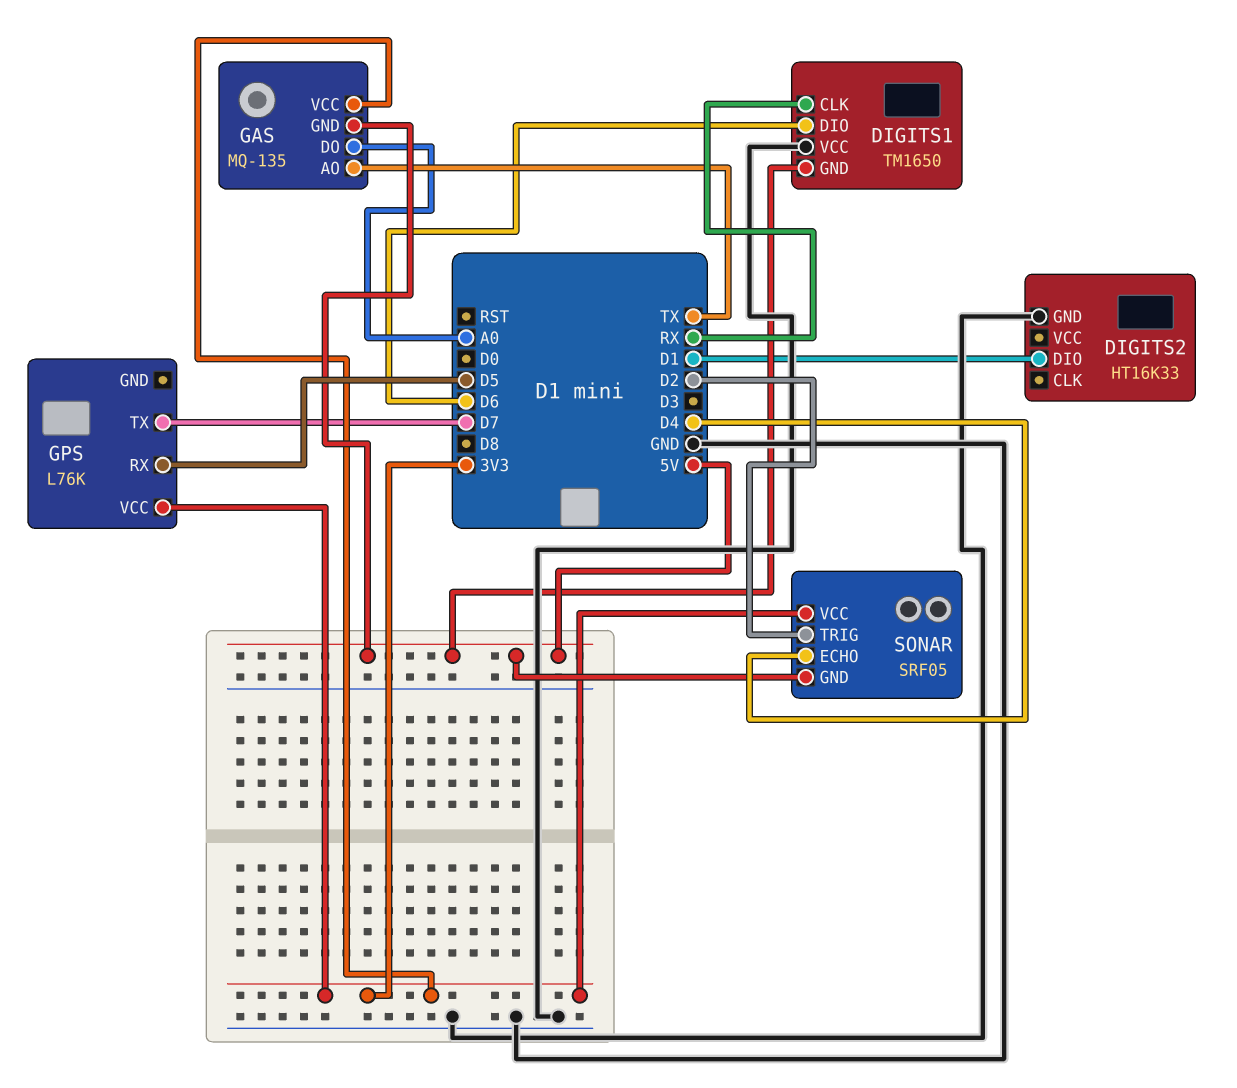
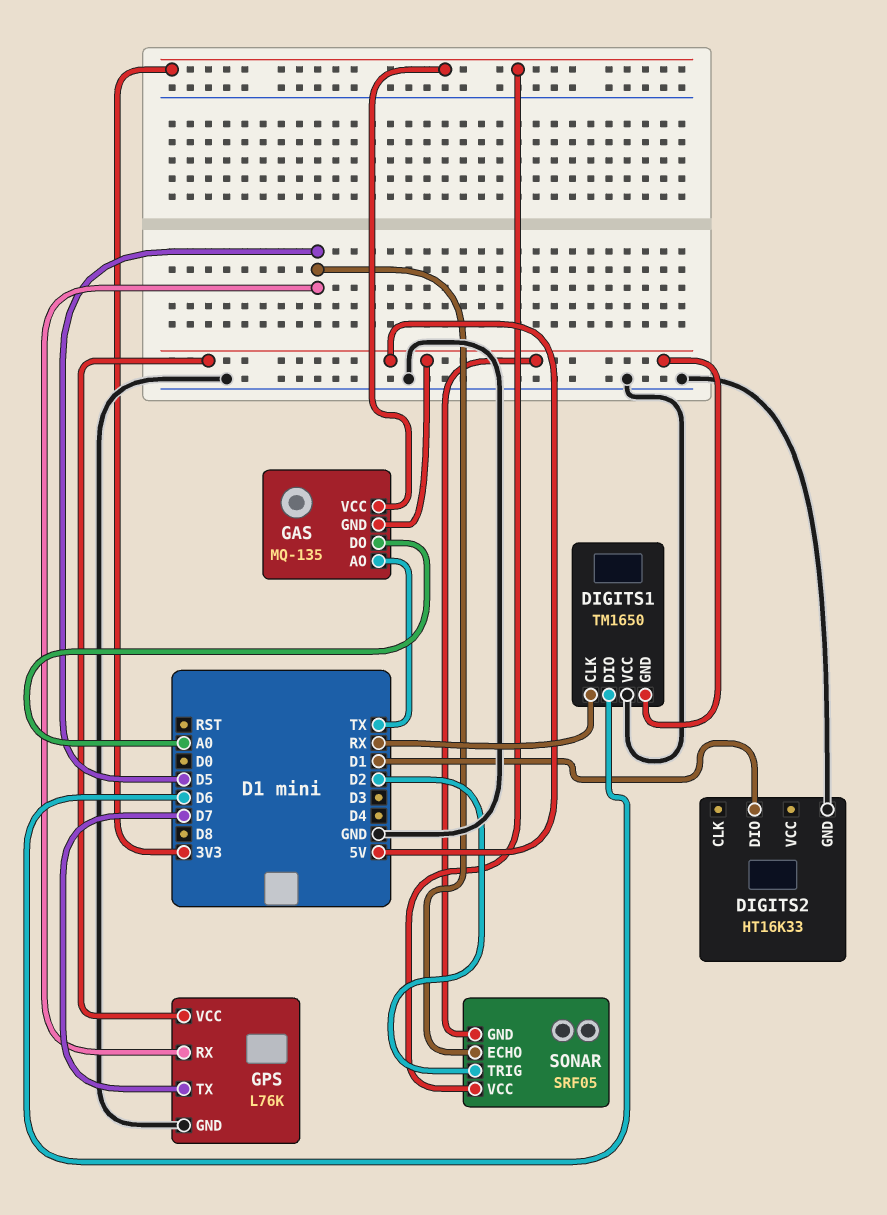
GPS pin GND: none -> GND
GPS pin VCC: 3V3 -> 5V
SONAR pin ECHO: D4 -> D5

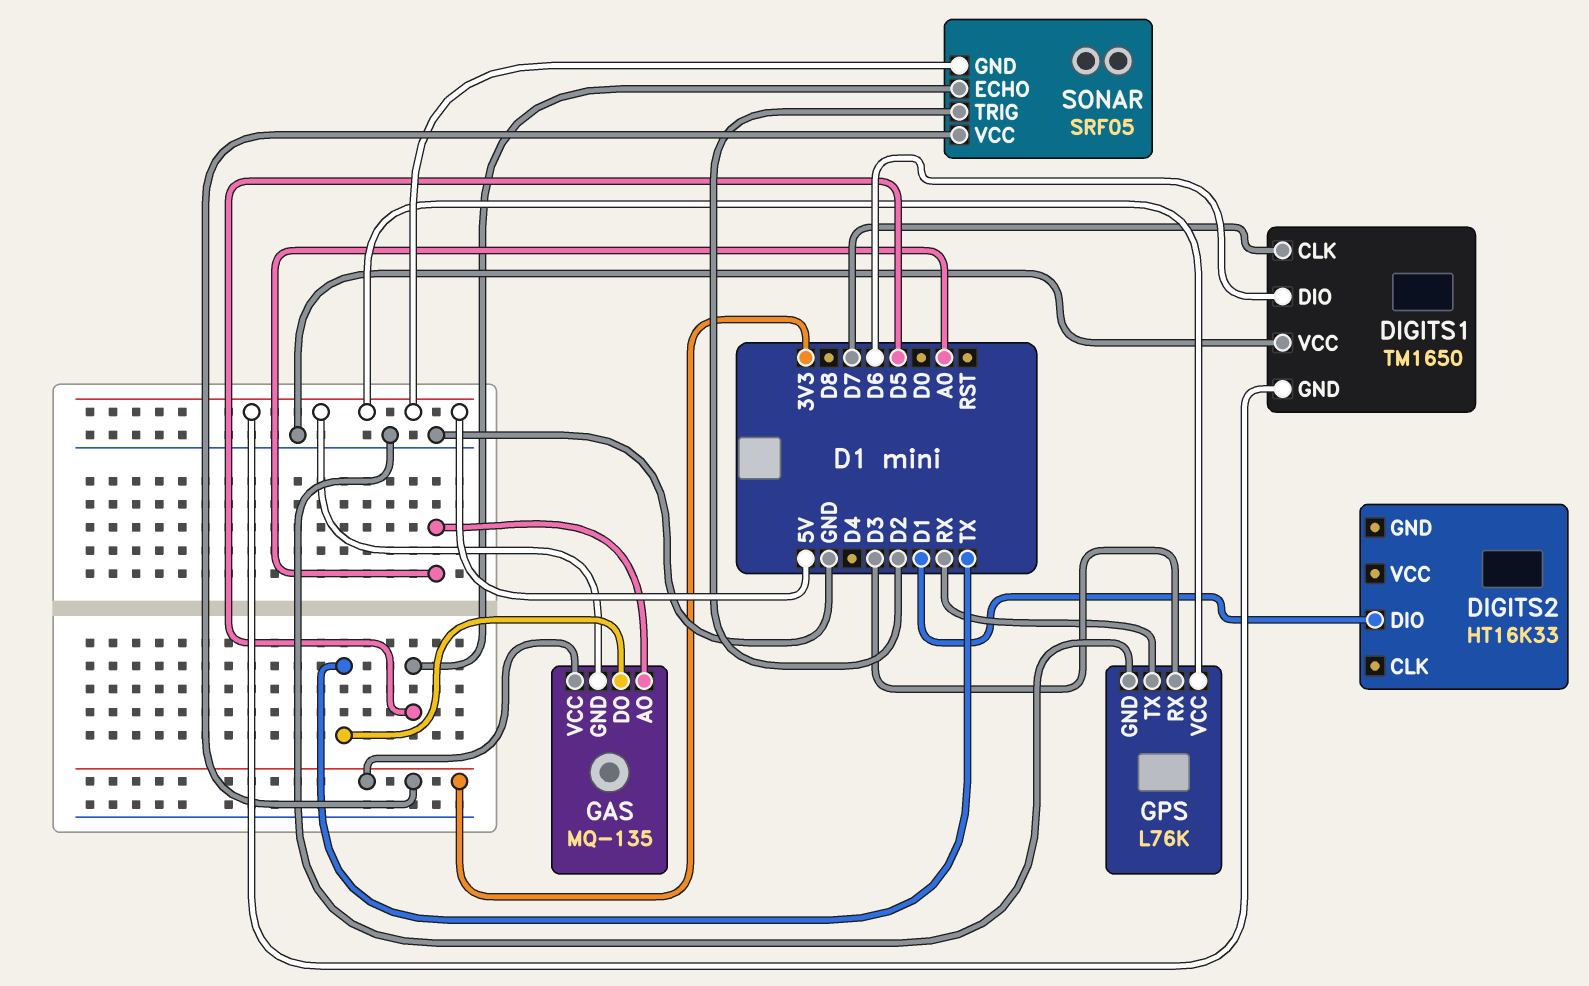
DIGITS1 pin CLK: RX -> D7
DIGITS2 pin GND: GND -> none
GAS pin AO: TX -> A0
GAS pin DO: A0 -> TX
GPS pin RX: D5 -> D3
GPS pin TX: D7 -> RX

